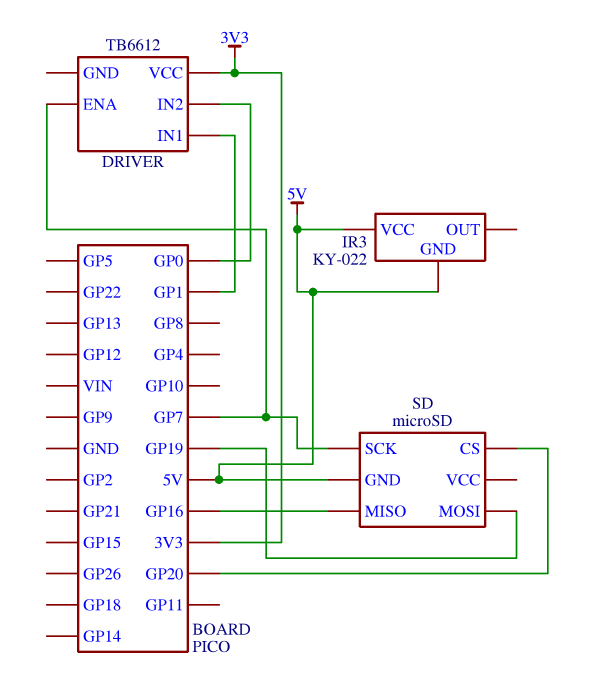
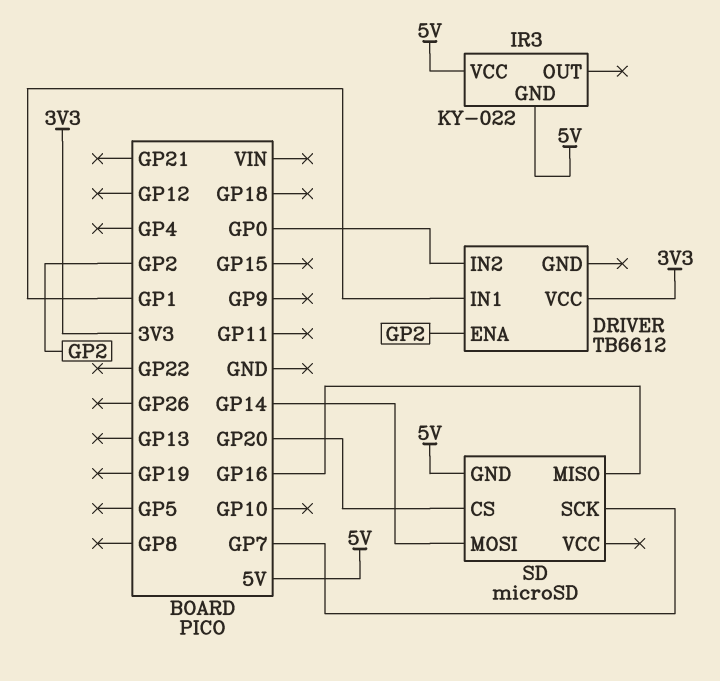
DRIVER pin ENA: GP7 -> GP2
SD pin MOSI: GP19 -> GP14

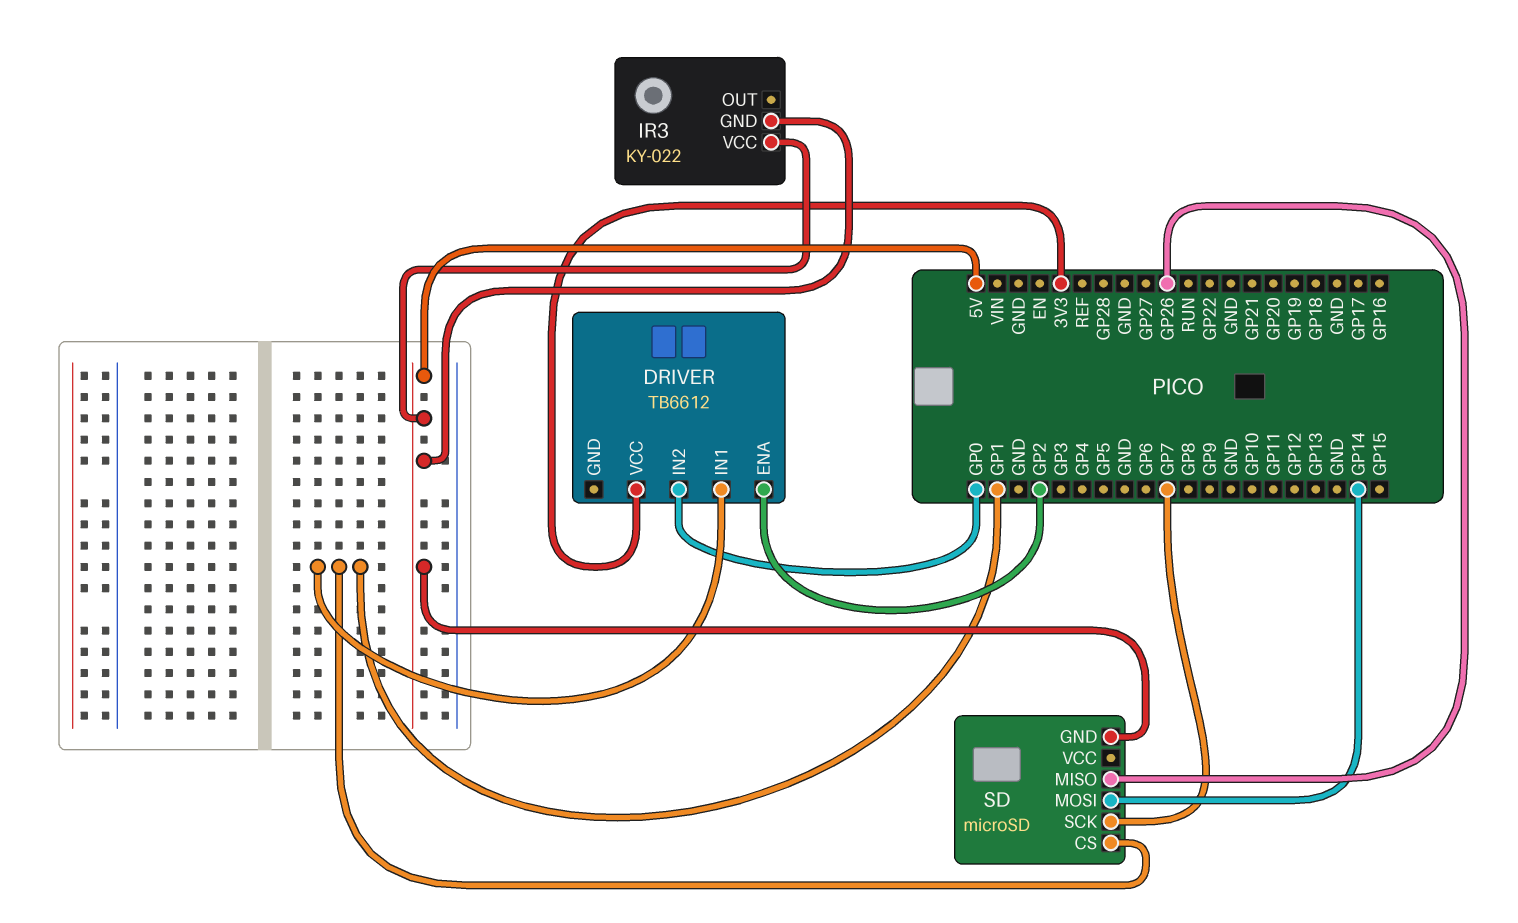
SD pin CS: GP20 -> GP1
SD pin MISO: GP16 -> GP26

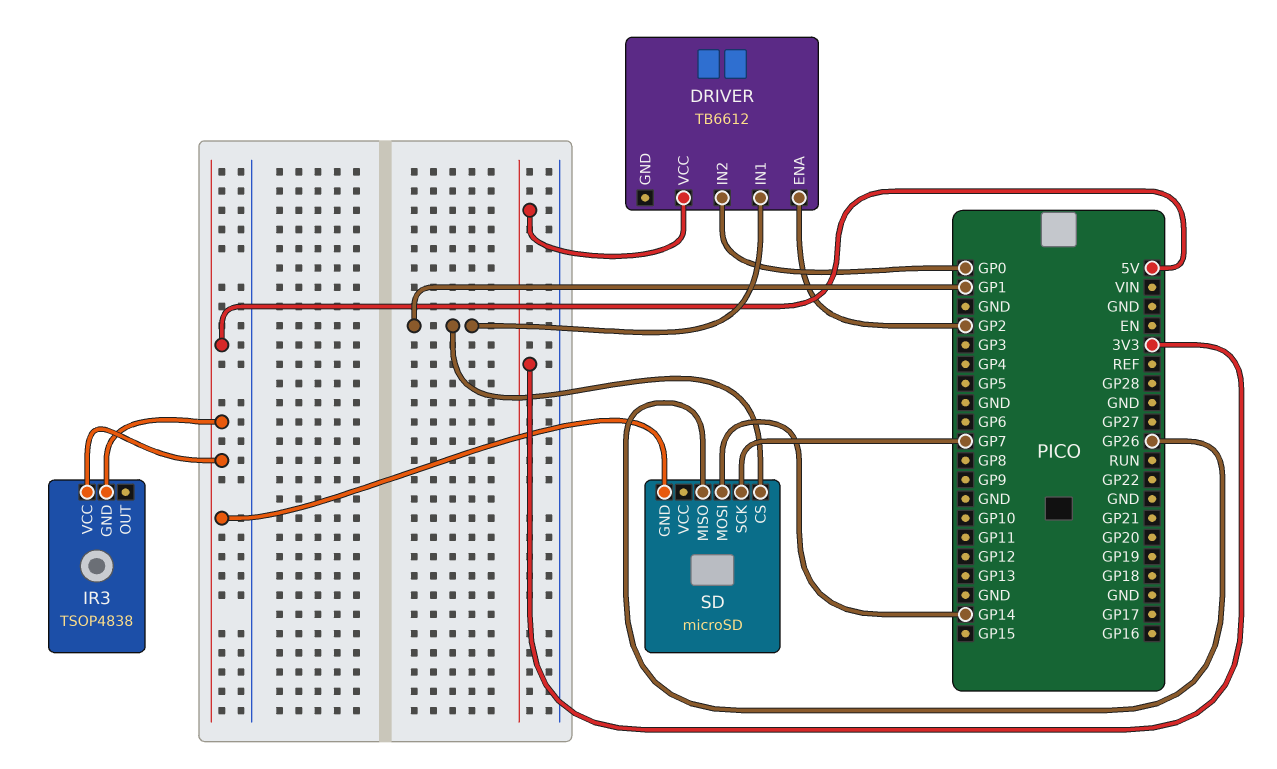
IR3: KY-022 -> TSOP4838

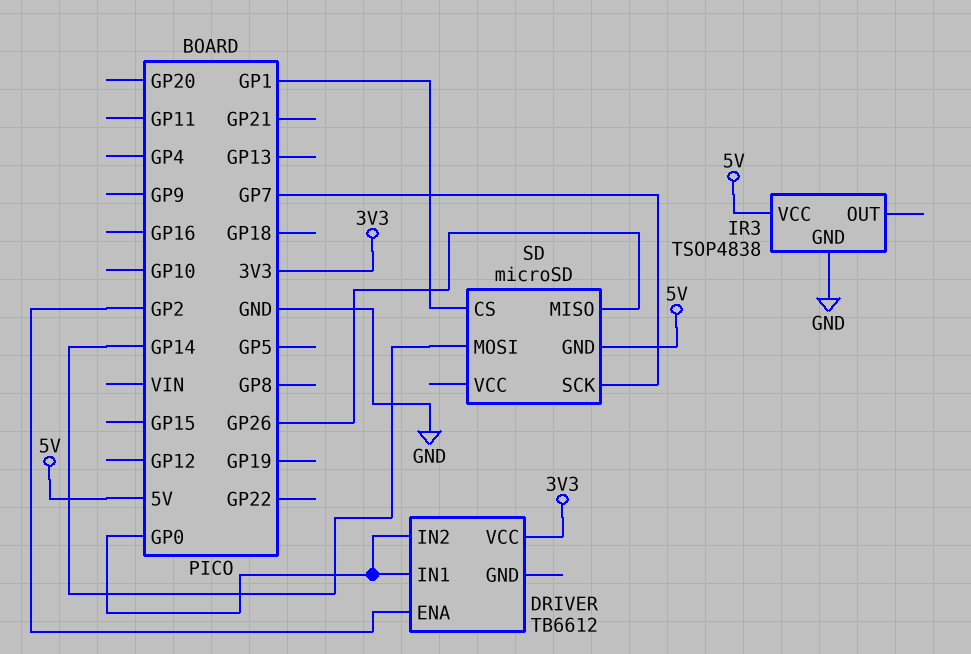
DRIVER pin IN1: GP1 -> GP0
IR3 pin GND: 5V -> GND

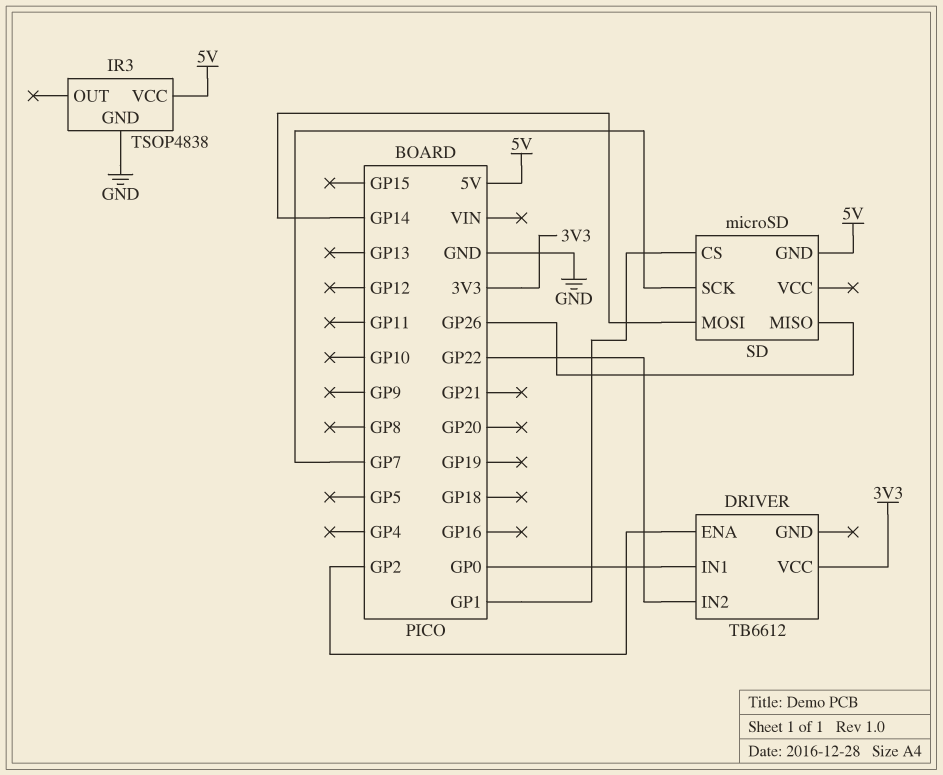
DRIVER pin IN2: GP0 -> GP22

